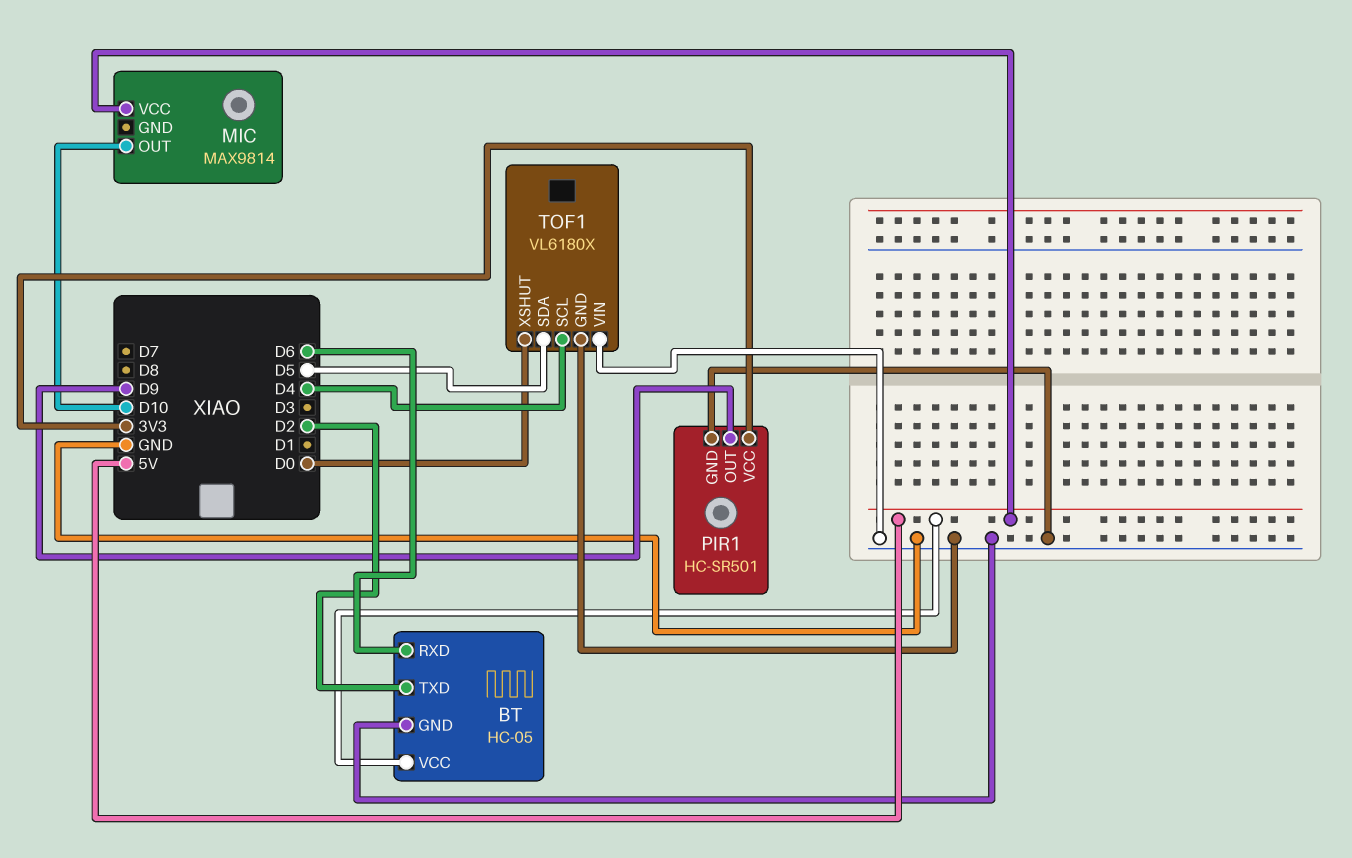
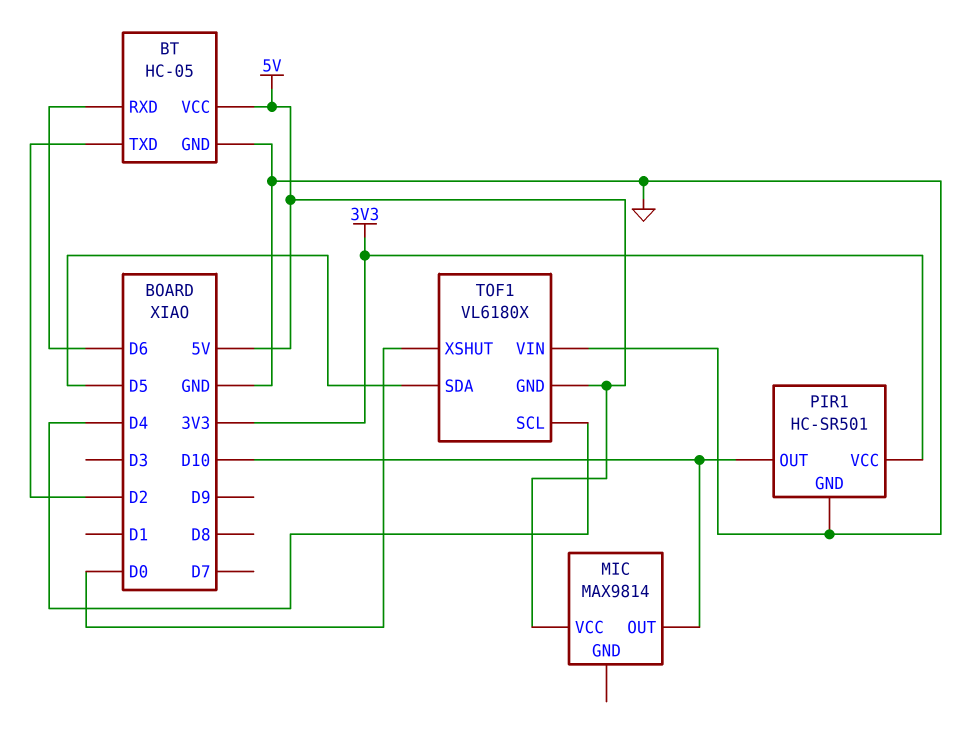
PIR1 pin OUT: D9 -> D10
TOF1 pin GND: GND -> 5V

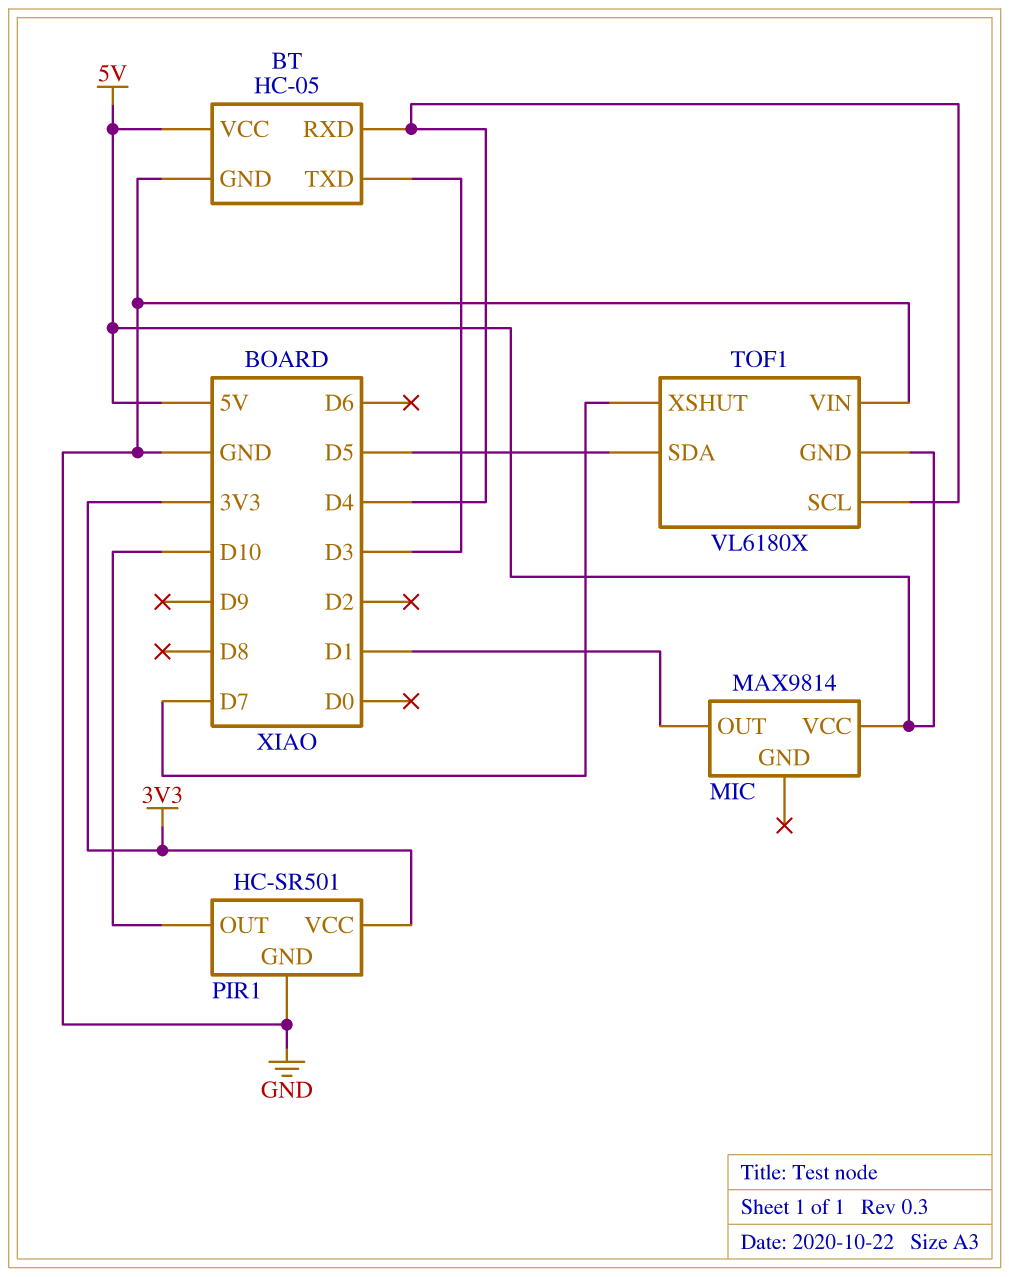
BT pin RXD: D6 -> D4
BT pin TXD: D2 -> D3
MIC pin OUT: D10 -> D1
TOF1 pin XSHUT: D0 -> D7

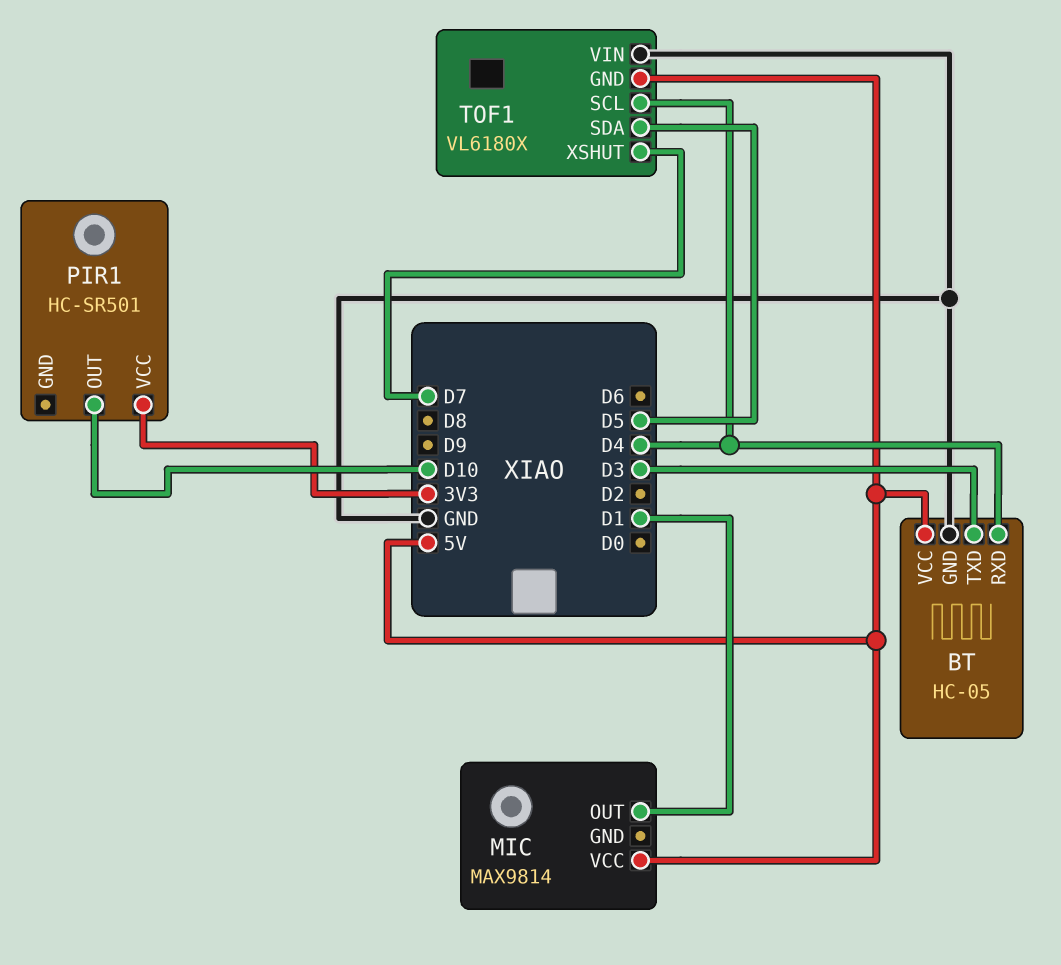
PIR1 pin GND: GND -> none

